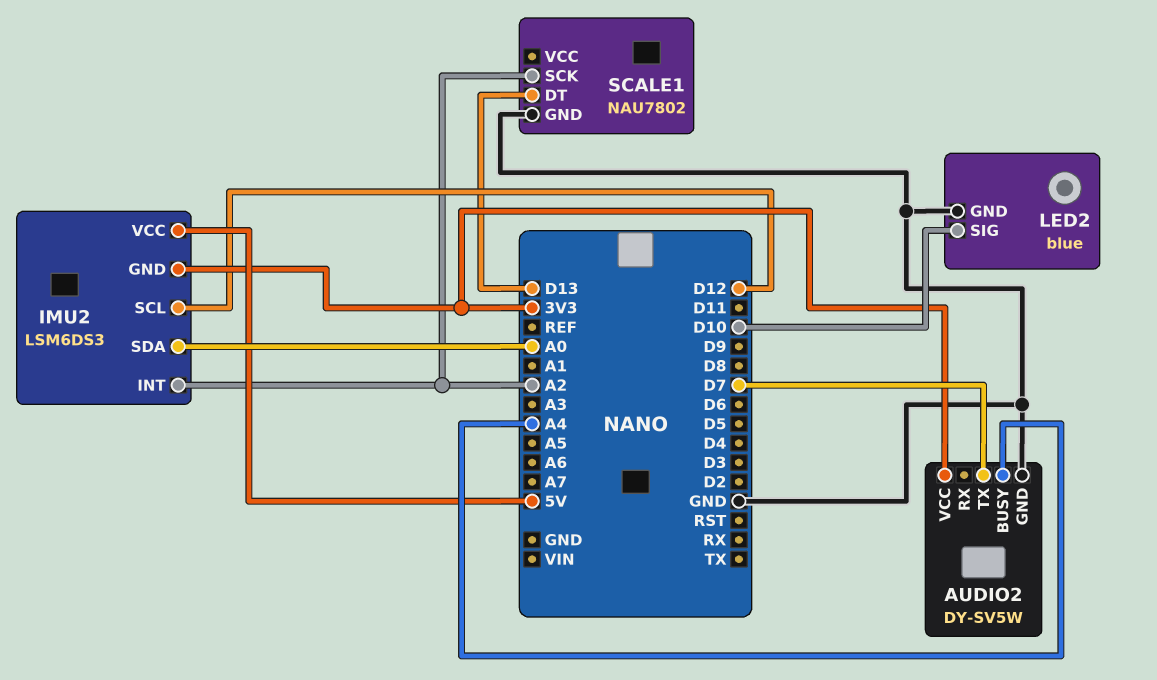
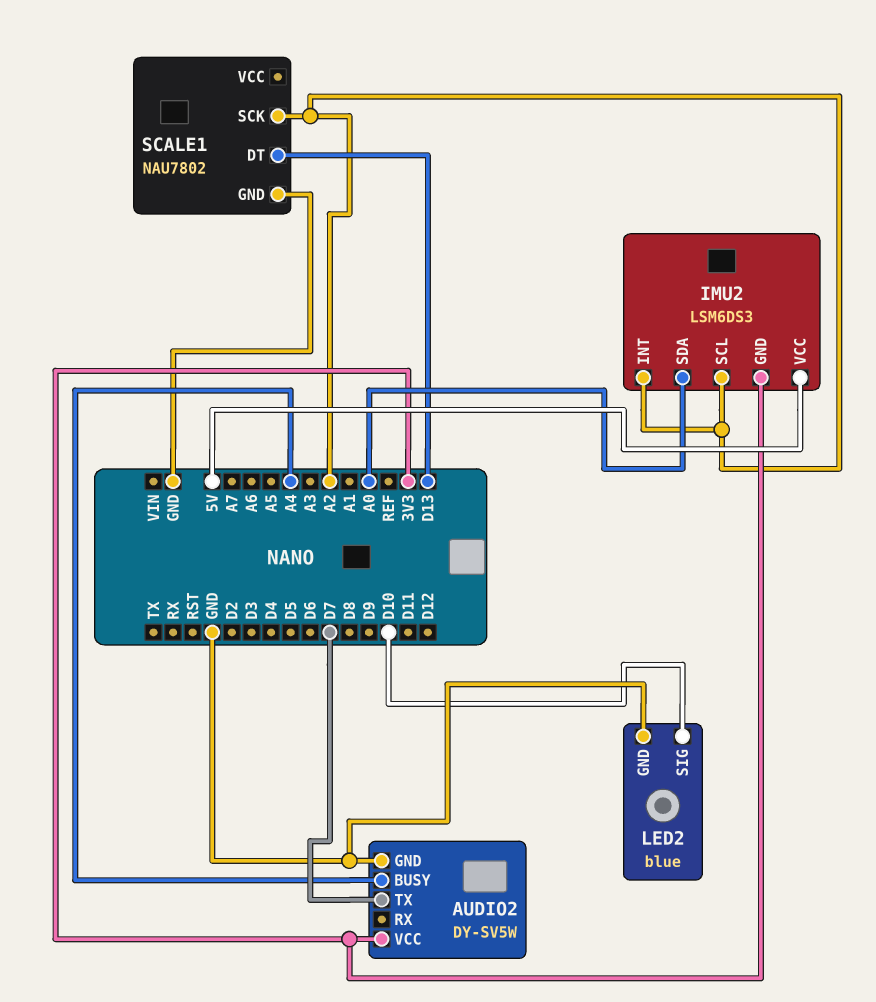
IMU2 pin SCL: D12 -> A2

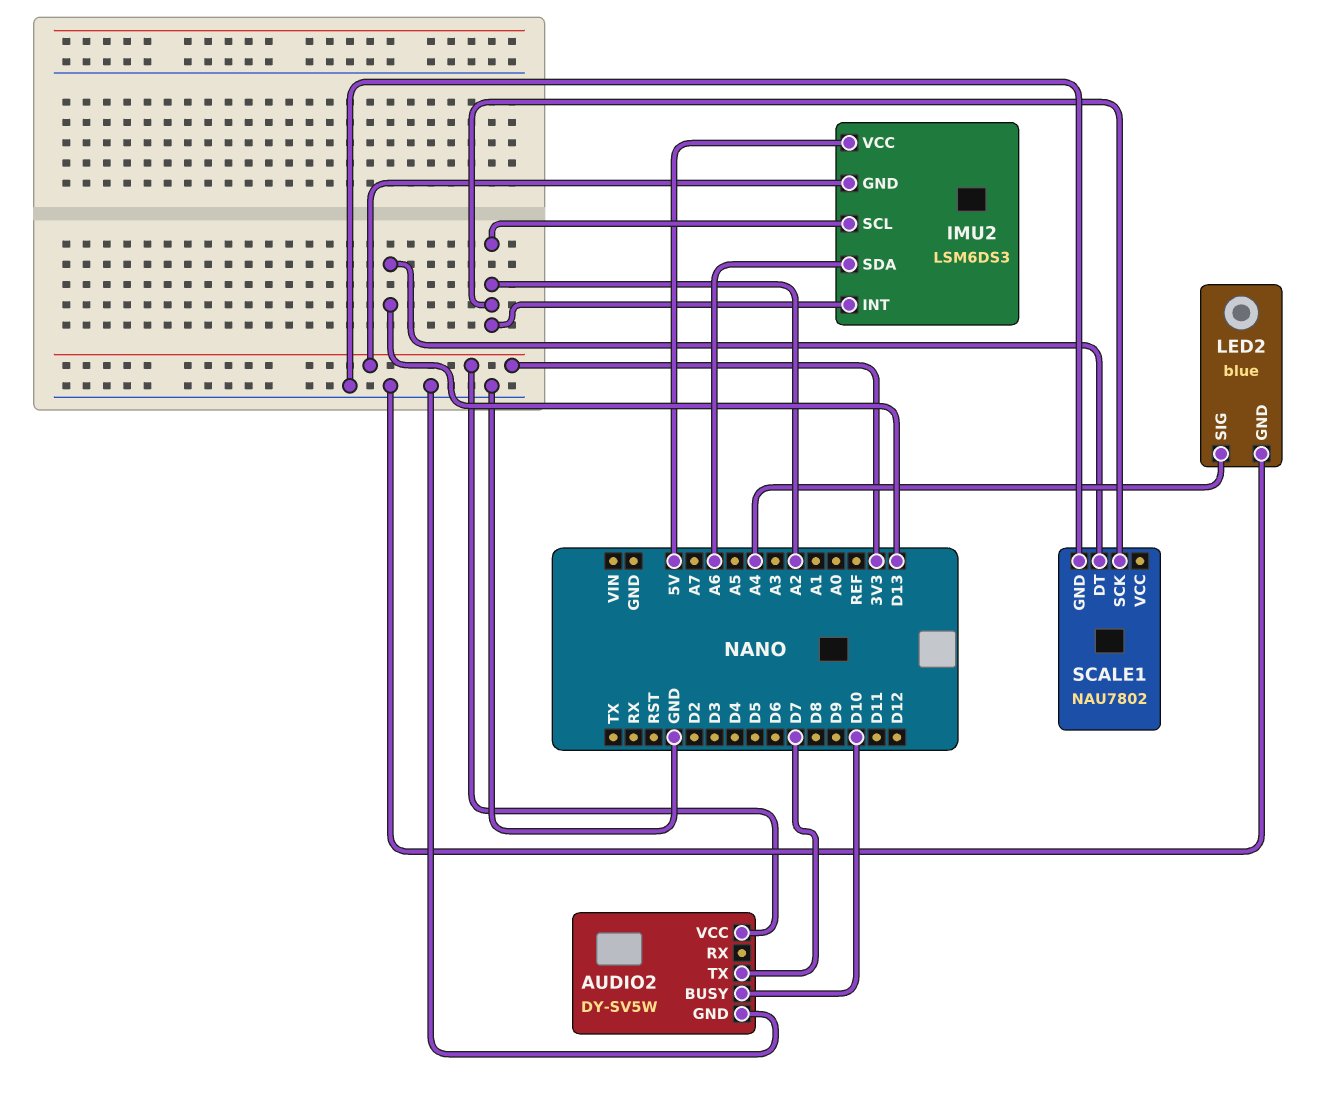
AUDIO2 pin BUSY: A4 -> D10
IMU2 pin SDA: A0 -> A6
LED2 pin SIG: D10 -> A4

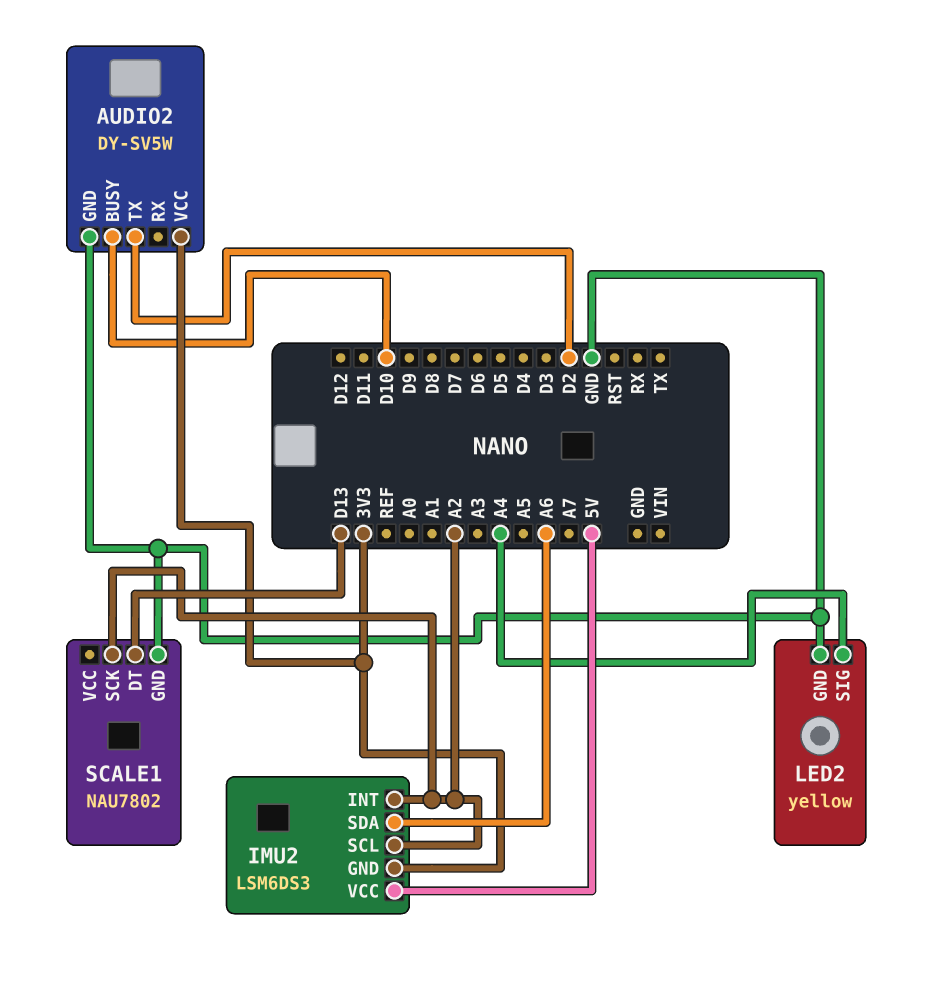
AUDIO2 pin TX: D7 -> D2
LED2: blue -> yellow

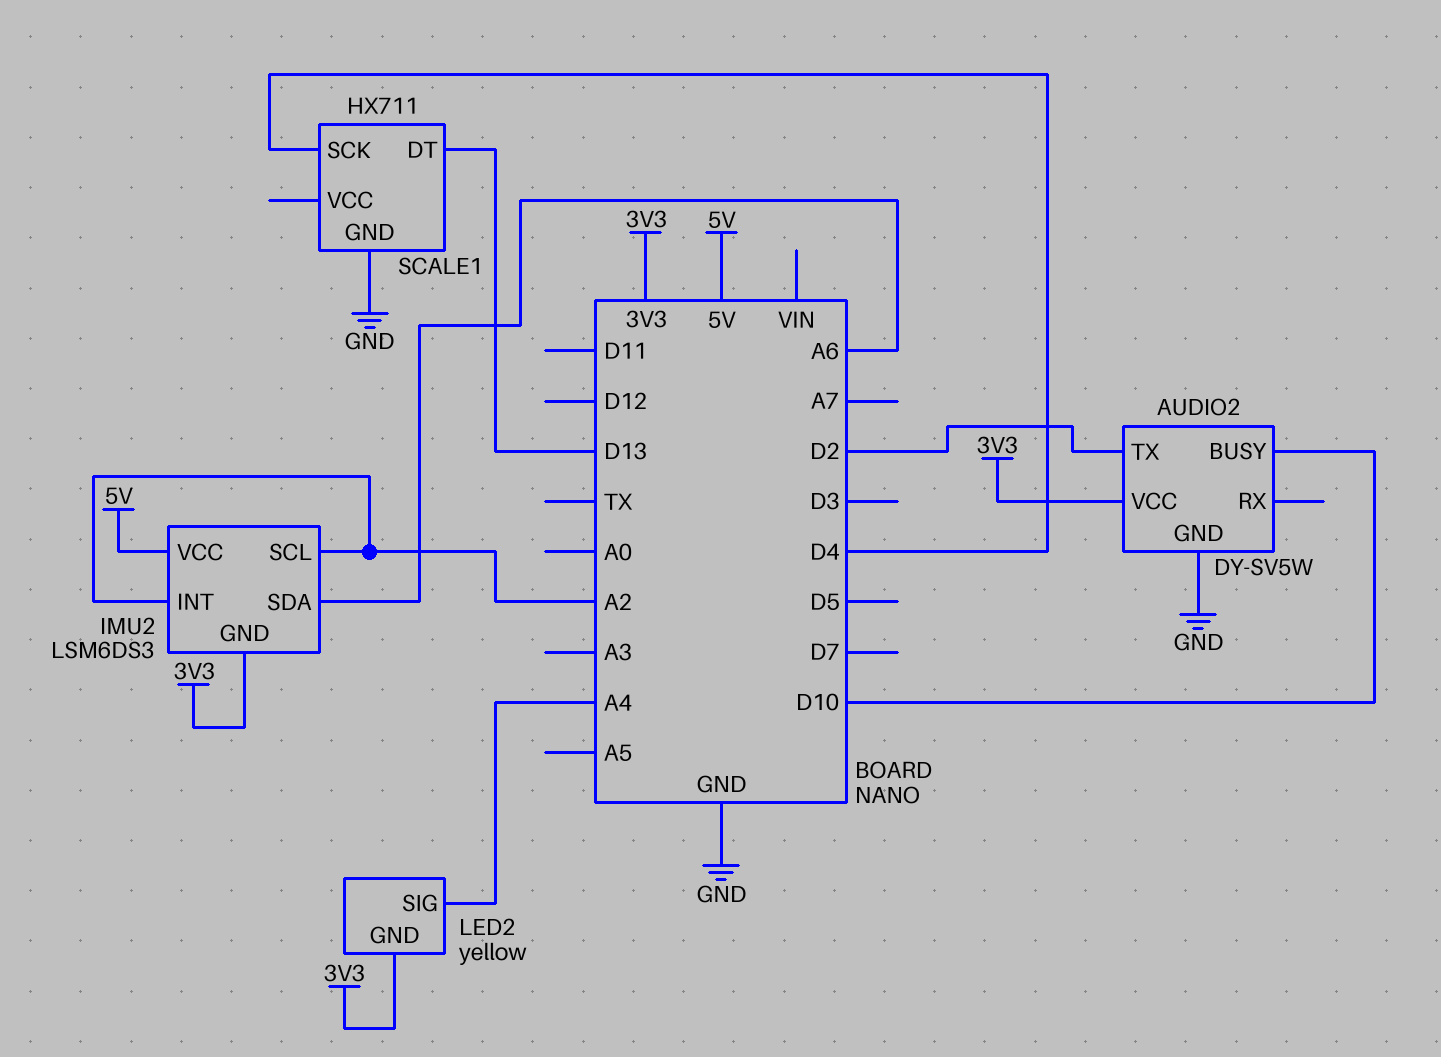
LED2 pin GND: GND -> 3V3
SCALE1: NAU7802 -> HX711
SCALE1 pin SCK: A2 -> D4

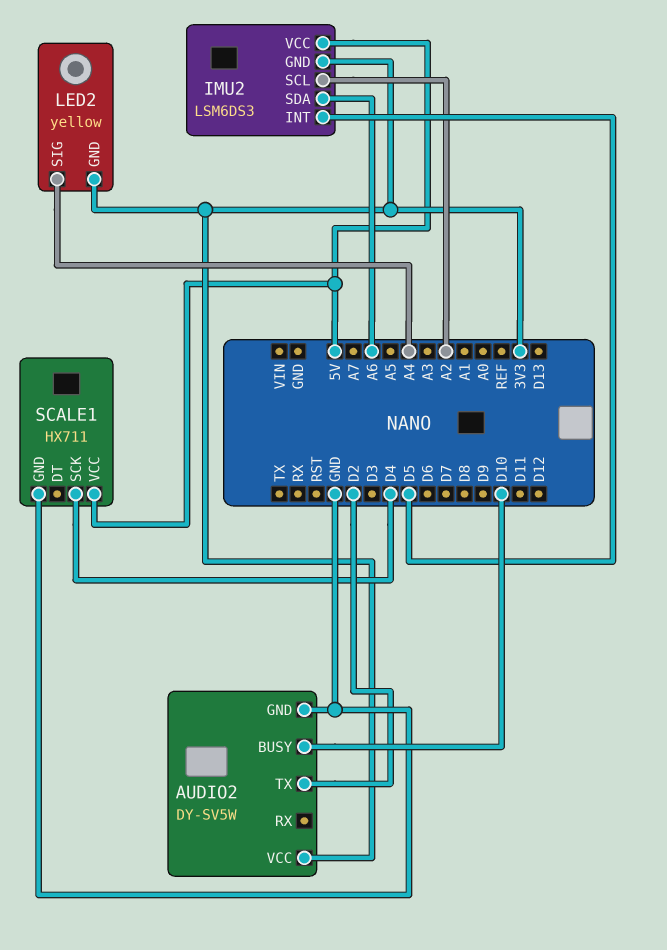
IMU2 pin INT: A2 -> D5
SCALE1 pin DT: D13 -> none
SCALE1 pin VCC: none -> 5V

